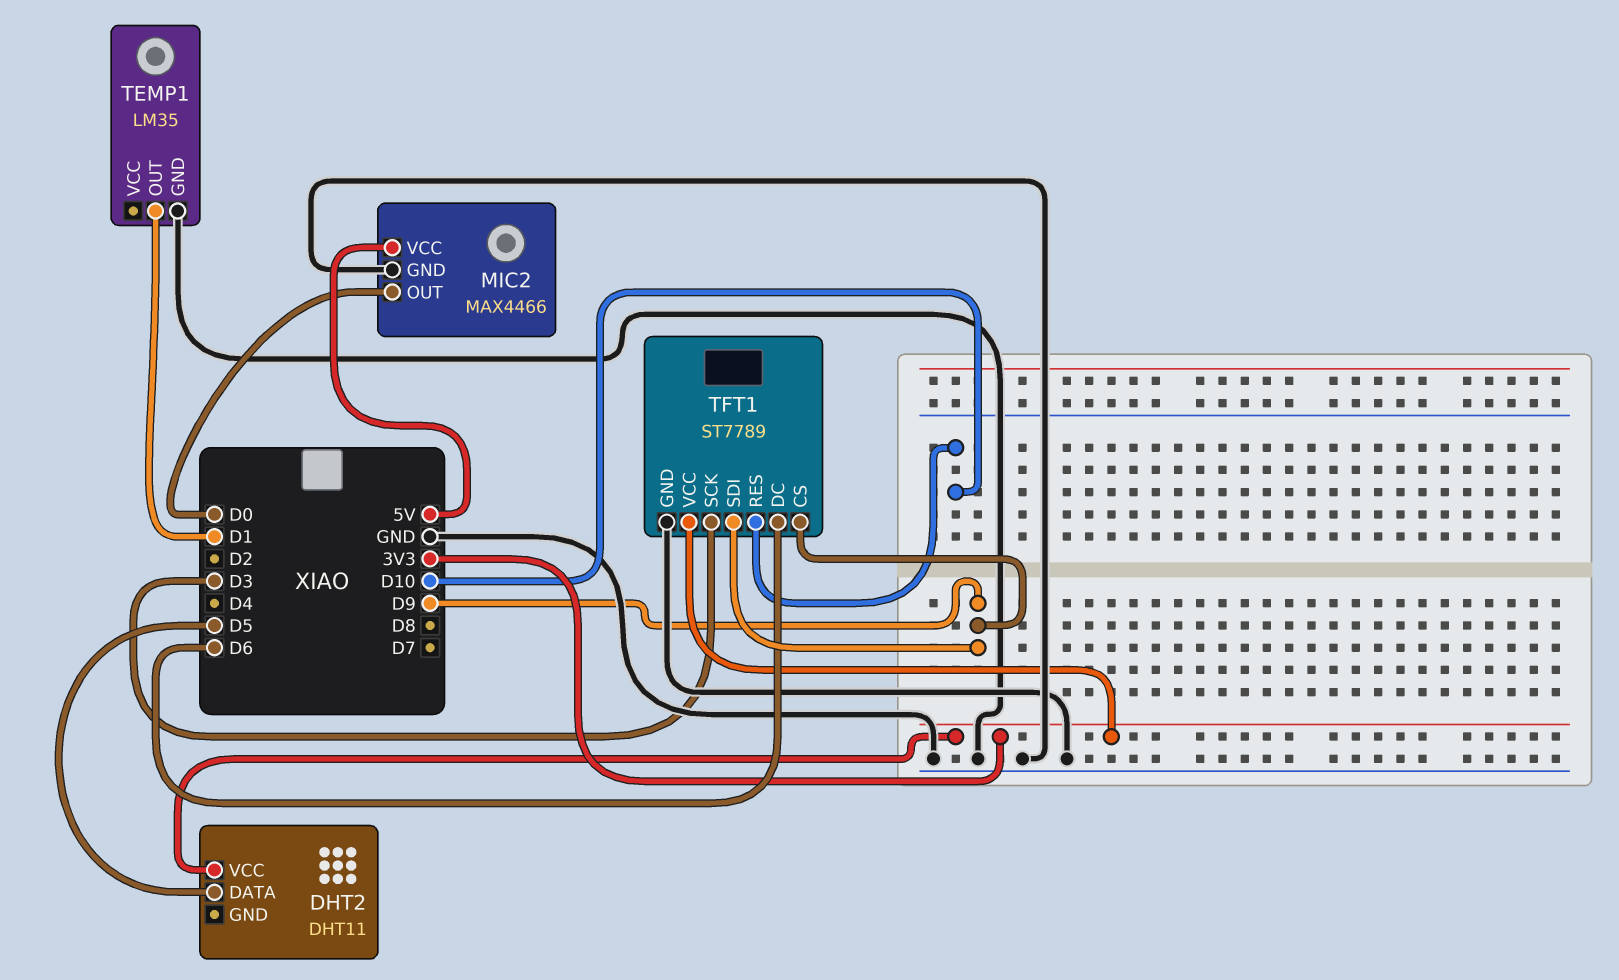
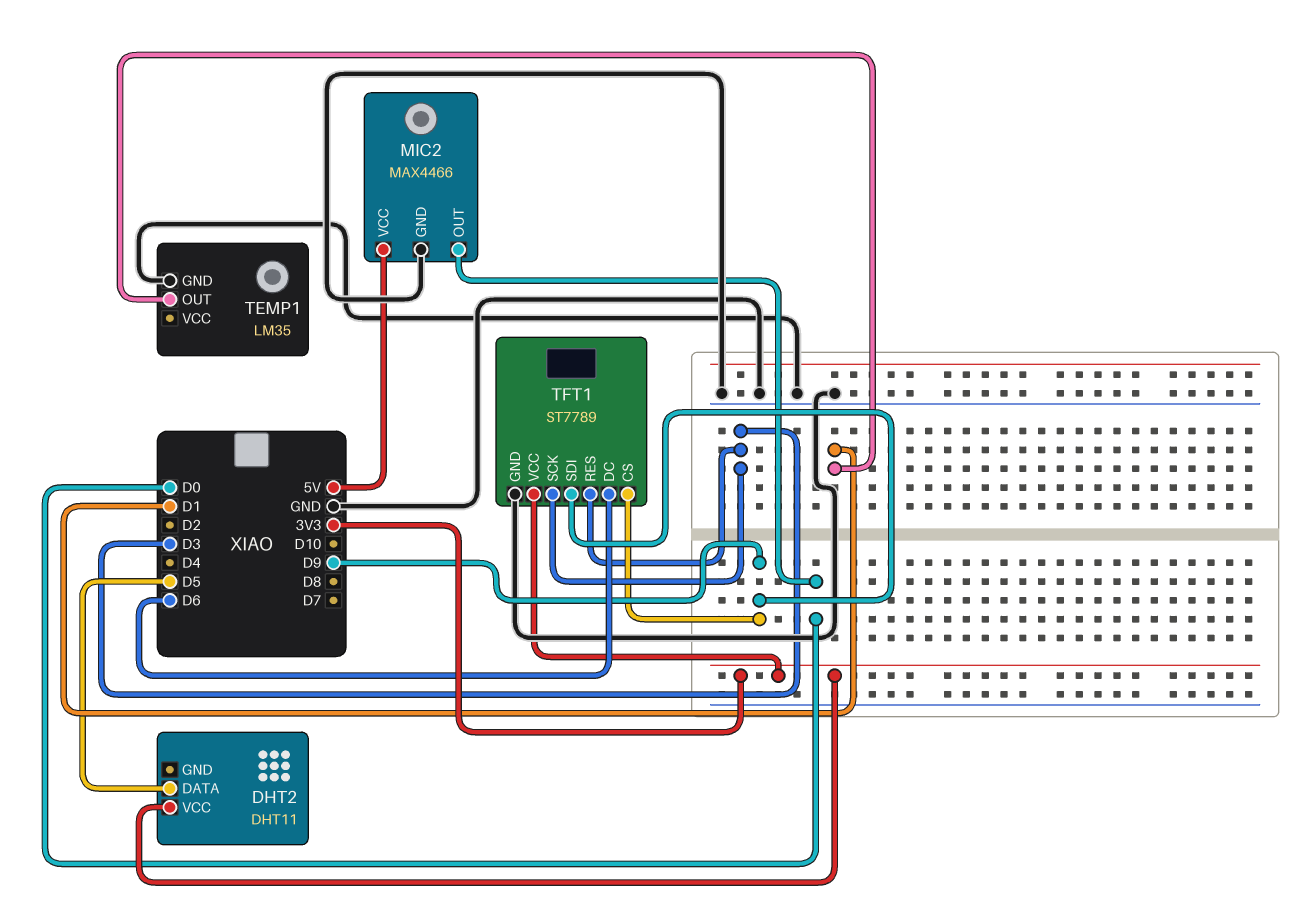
TFT1 pin RES: D10 -> D3

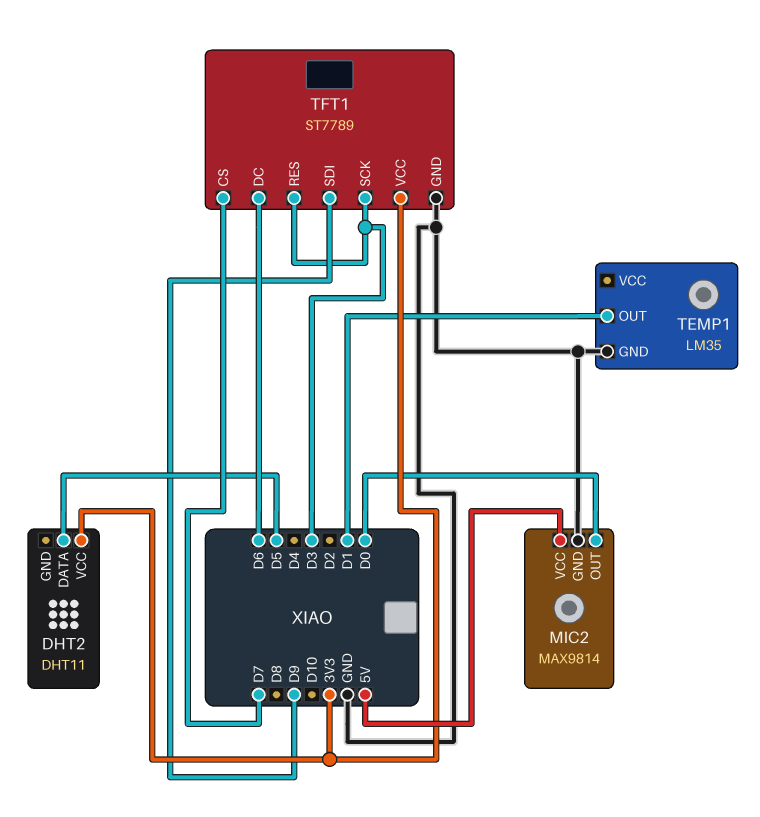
MIC2: MAX4466 -> MAX9814
TFT1 pin CS: D9 -> D7

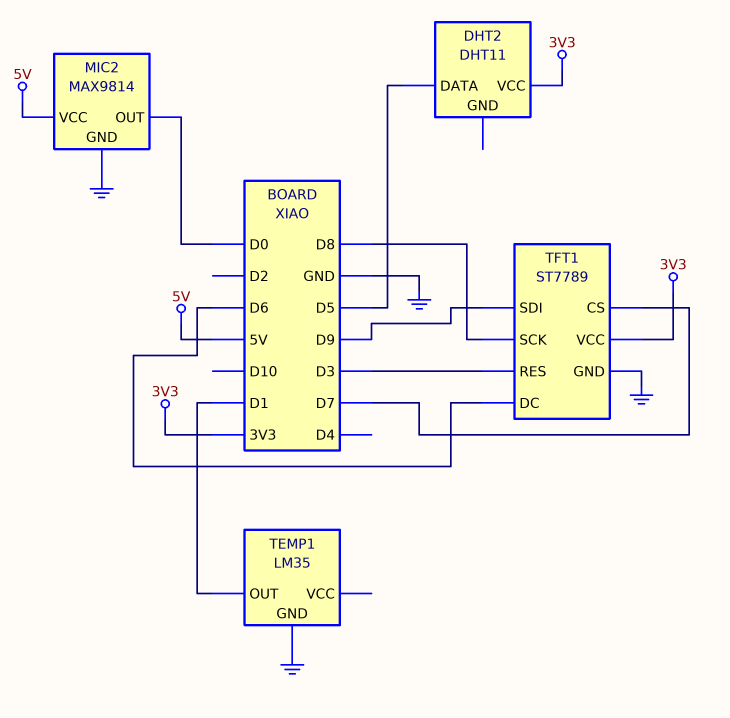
TFT1 pin SCK: D3 -> D8

